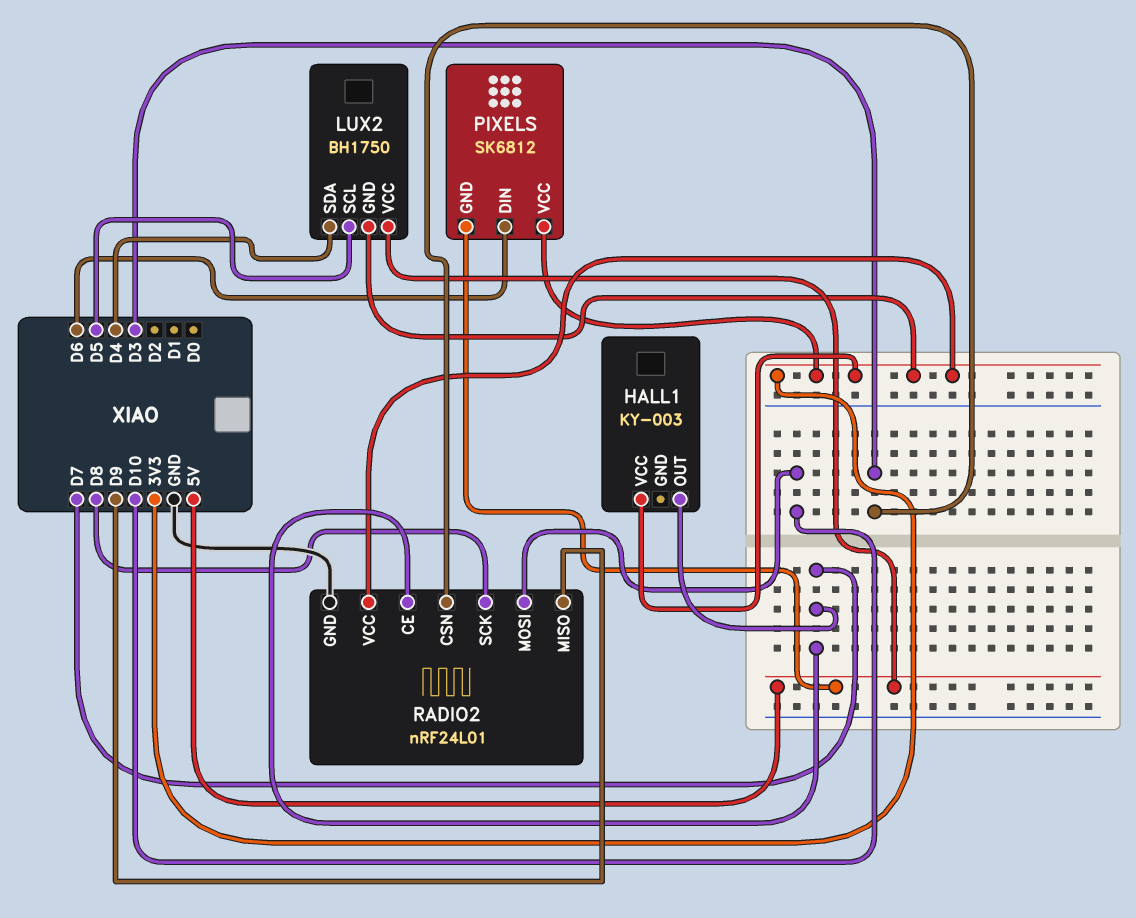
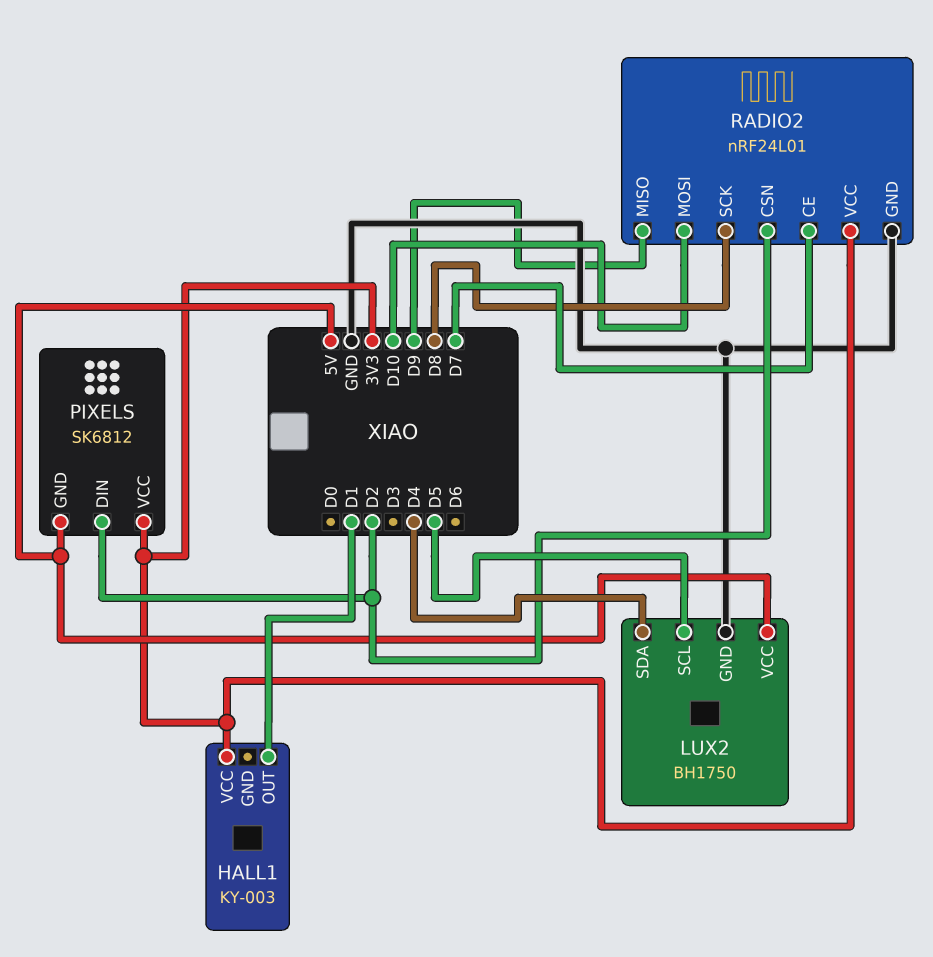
HALL1 pin OUT: D7 -> D1
LUX2 pin GND: 3V3 -> GND
PIXELS pin DIN: D6 -> D2
RADIO2 pin CSN: D3 -> D2

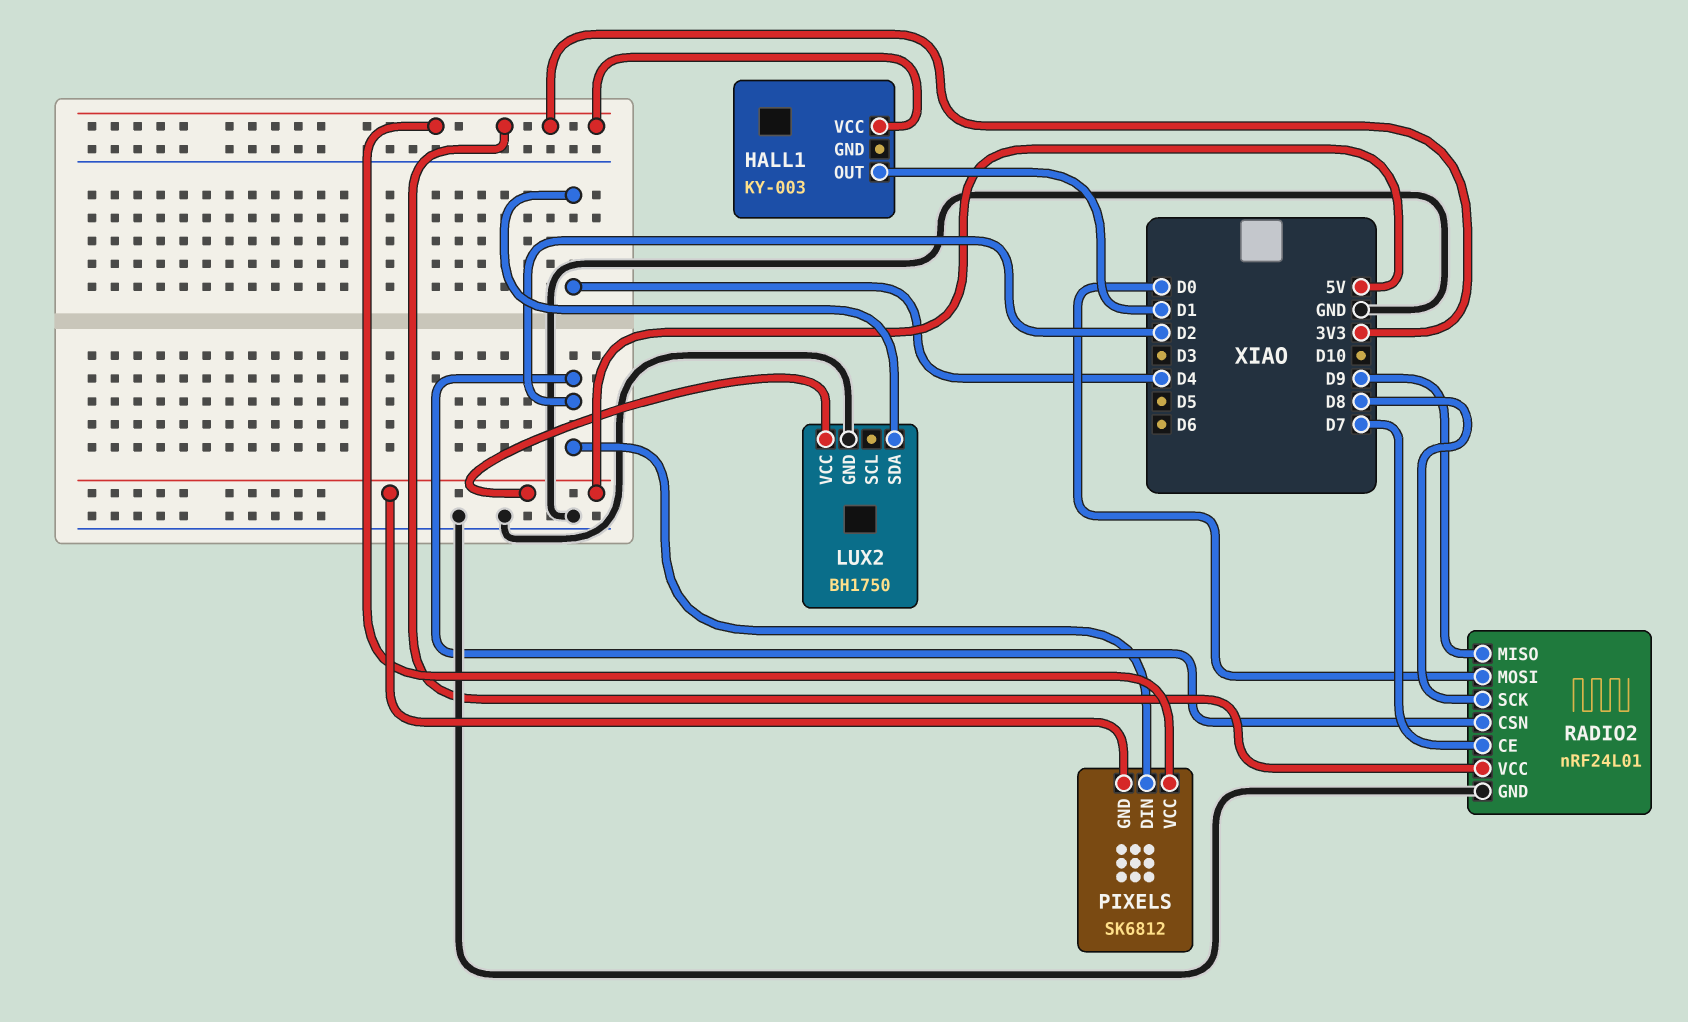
LUX2 pin SCL: D5 -> none
RADIO2 pin MOSI: D10 -> D0

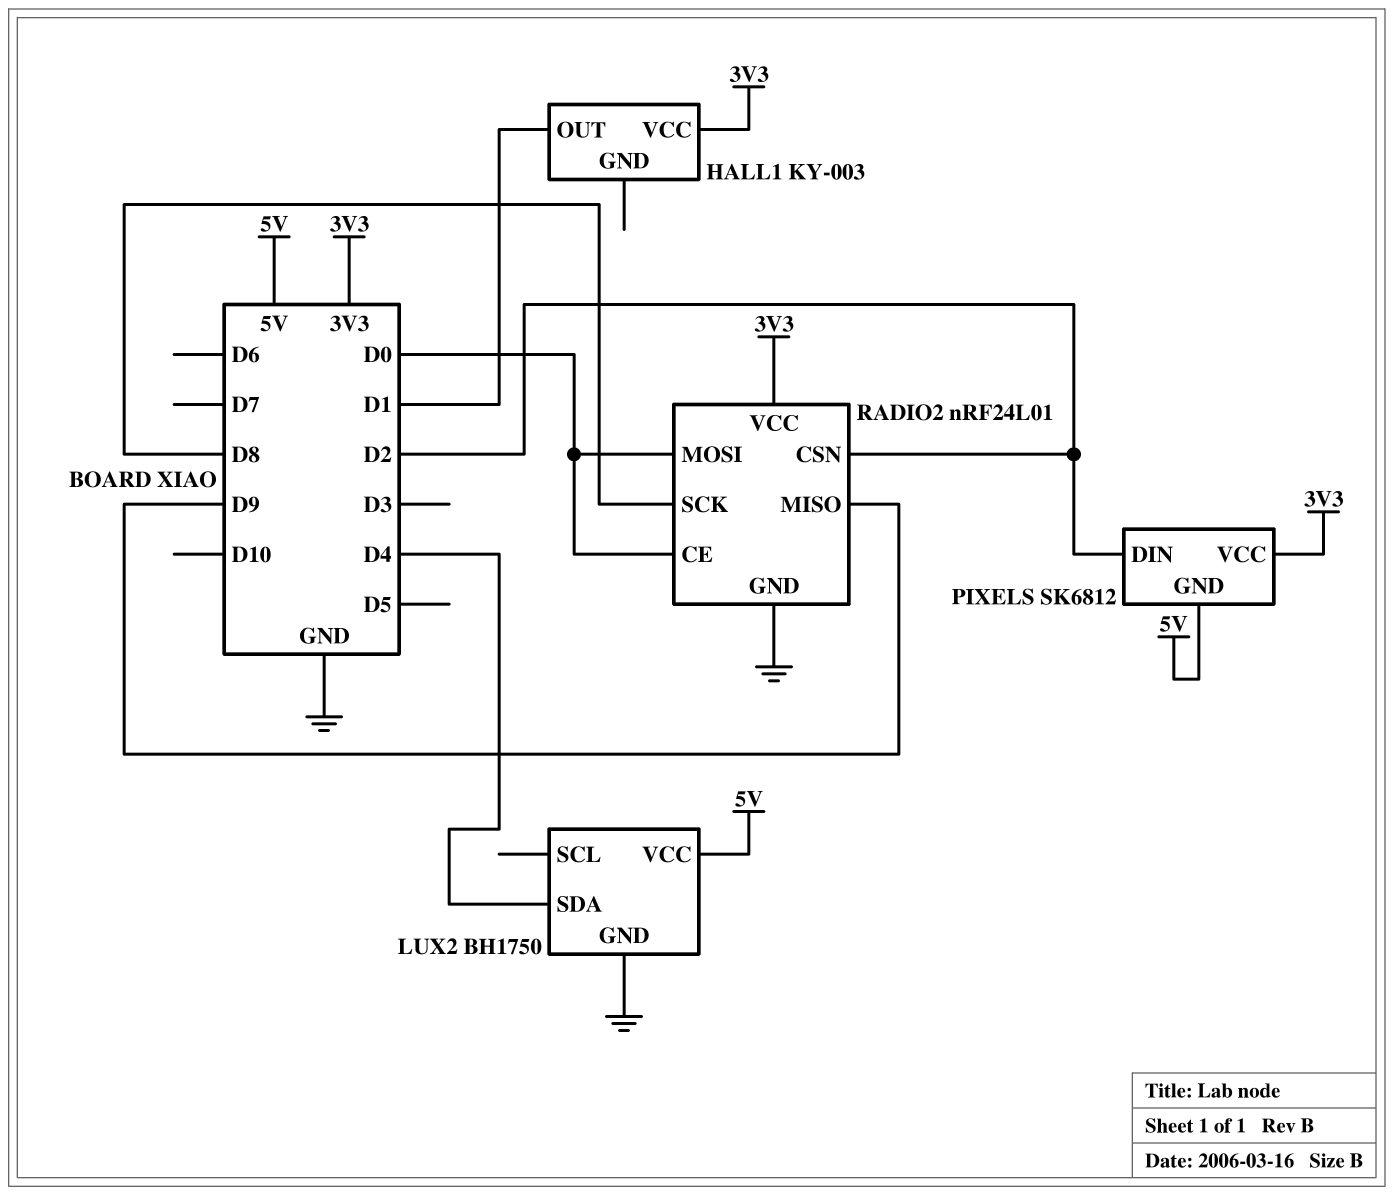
RADIO2 pin CE: D7 -> D0

